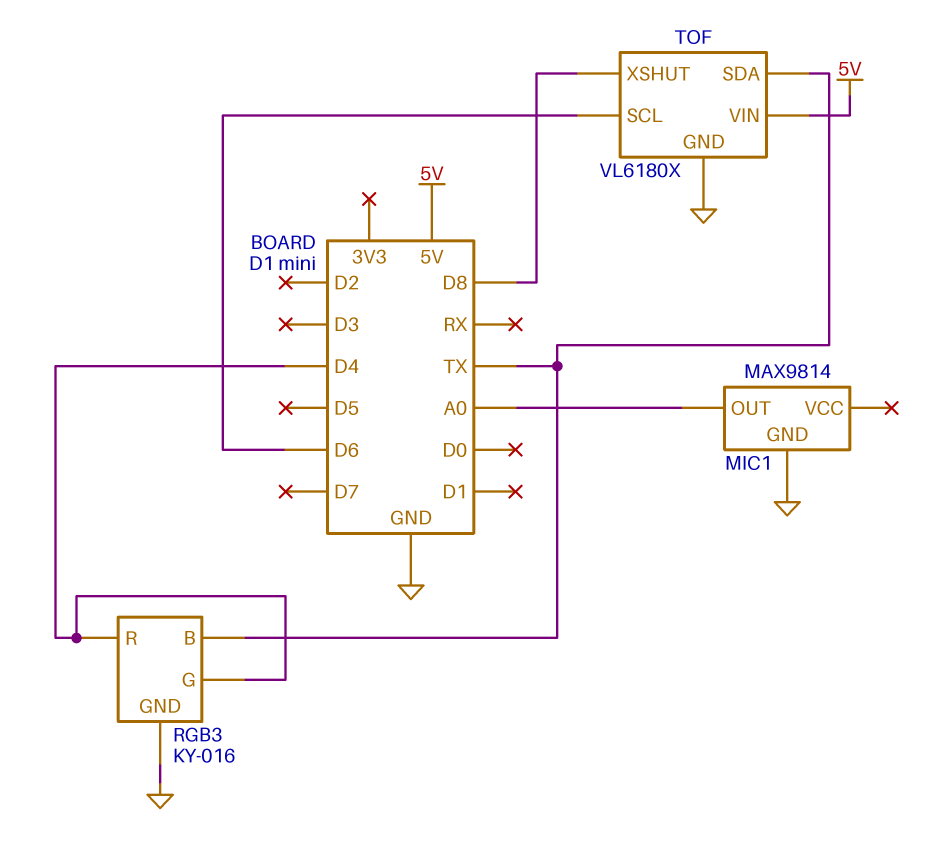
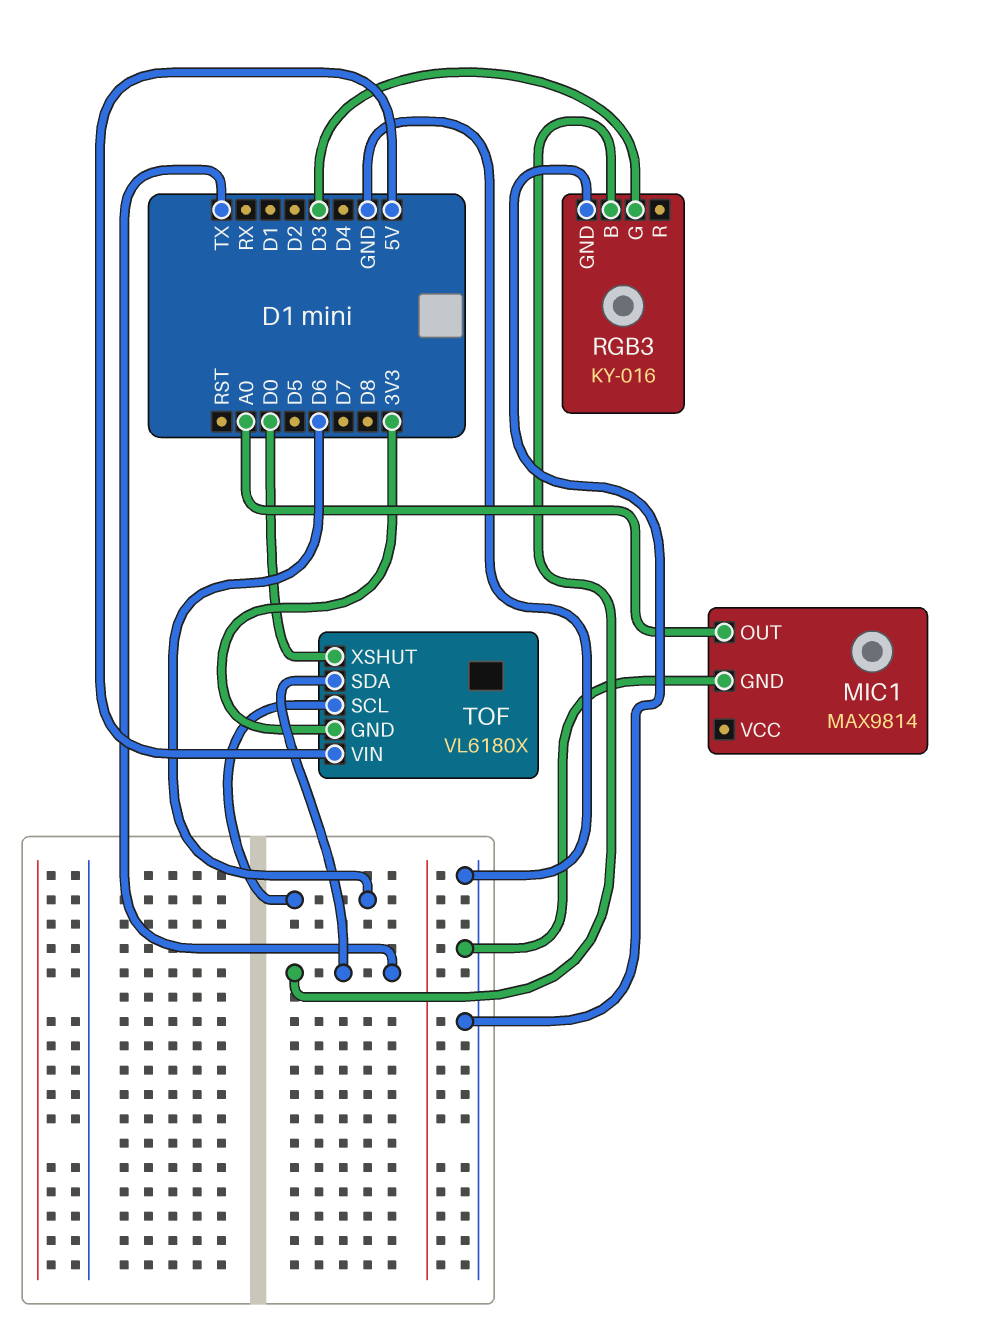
RGB3 pin G: D4 -> D3
RGB3 pin R: D4 -> none
TOF pin GND: GND -> 3V3
TOF pin XSHUT: D8 -> D0

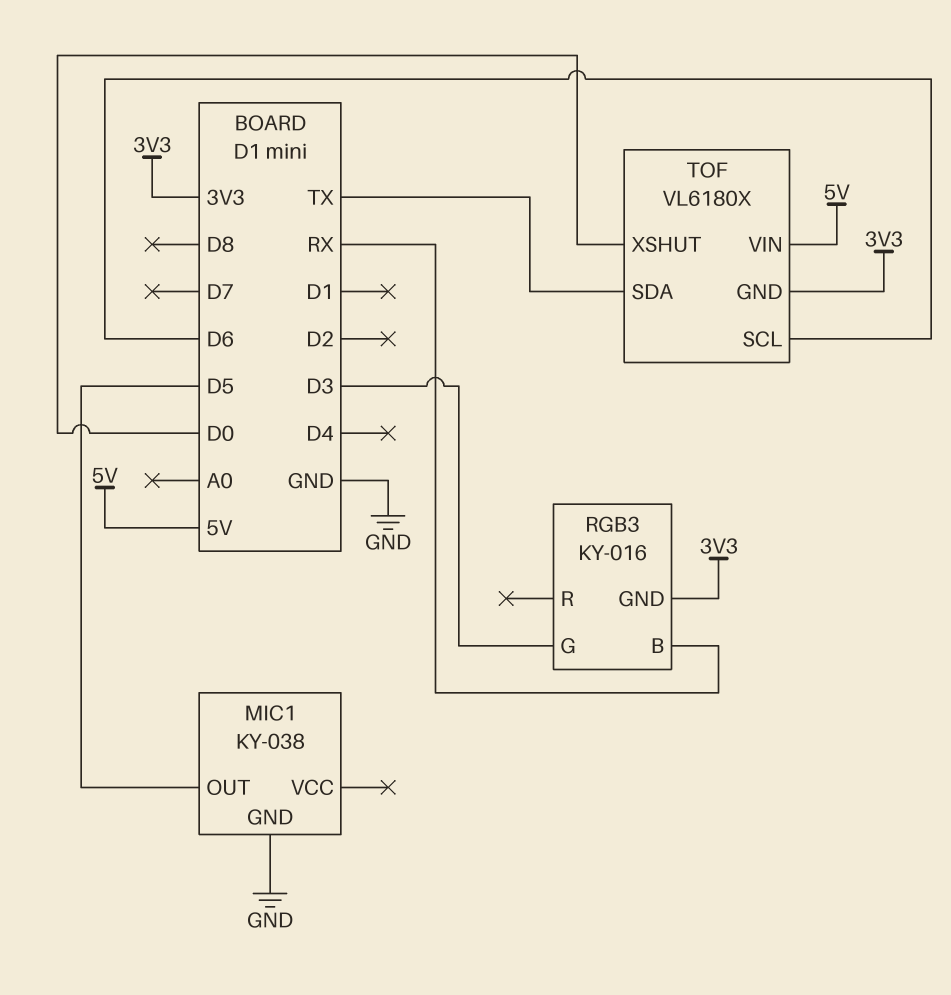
MIC1: MAX9814 -> KY-038
MIC1 pin OUT: A0 -> D5
RGB3 pin B: TX -> RX
RGB3 pin GND: GND -> 3V3

